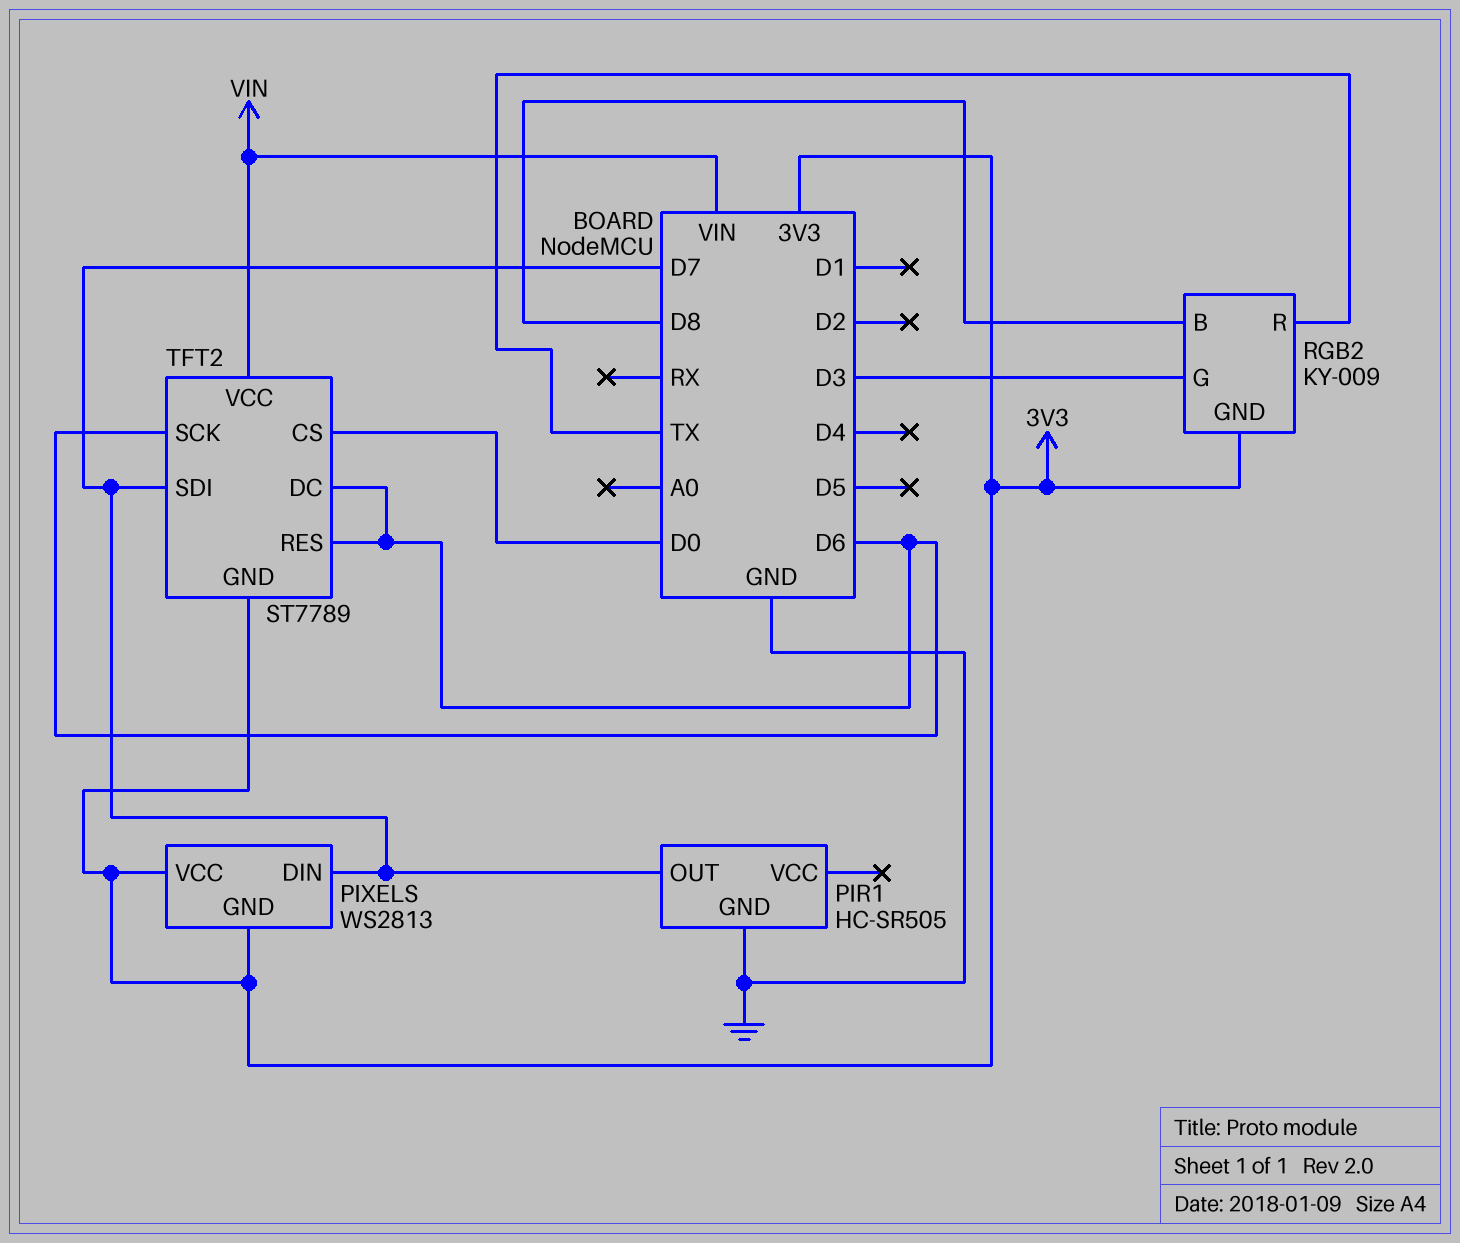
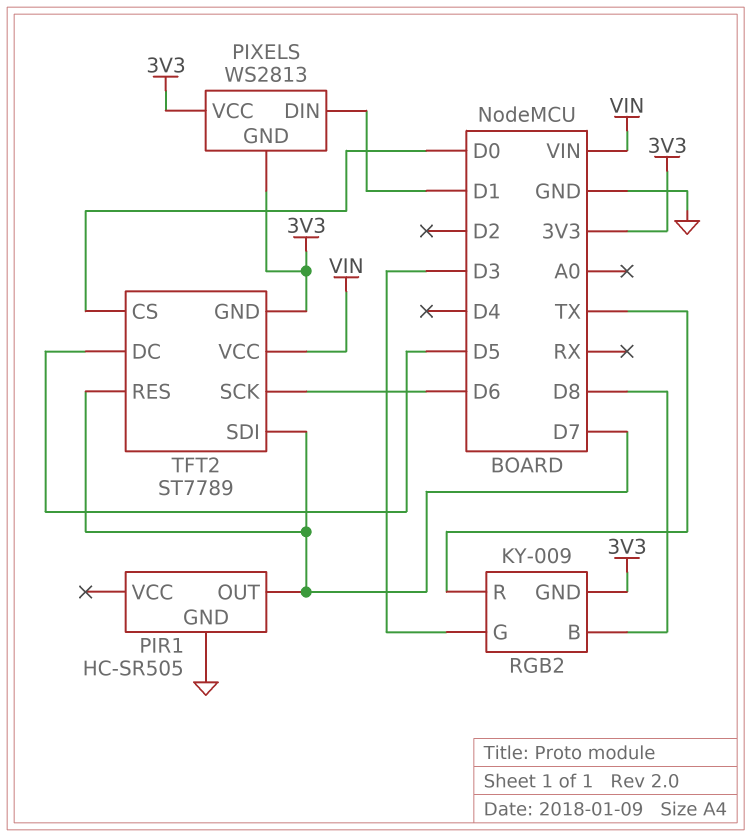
PIXELS pin DIN: D7 -> D1
TFT2 pin DC: D6 -> D5
TFT2 pin RES: D6 -> D7

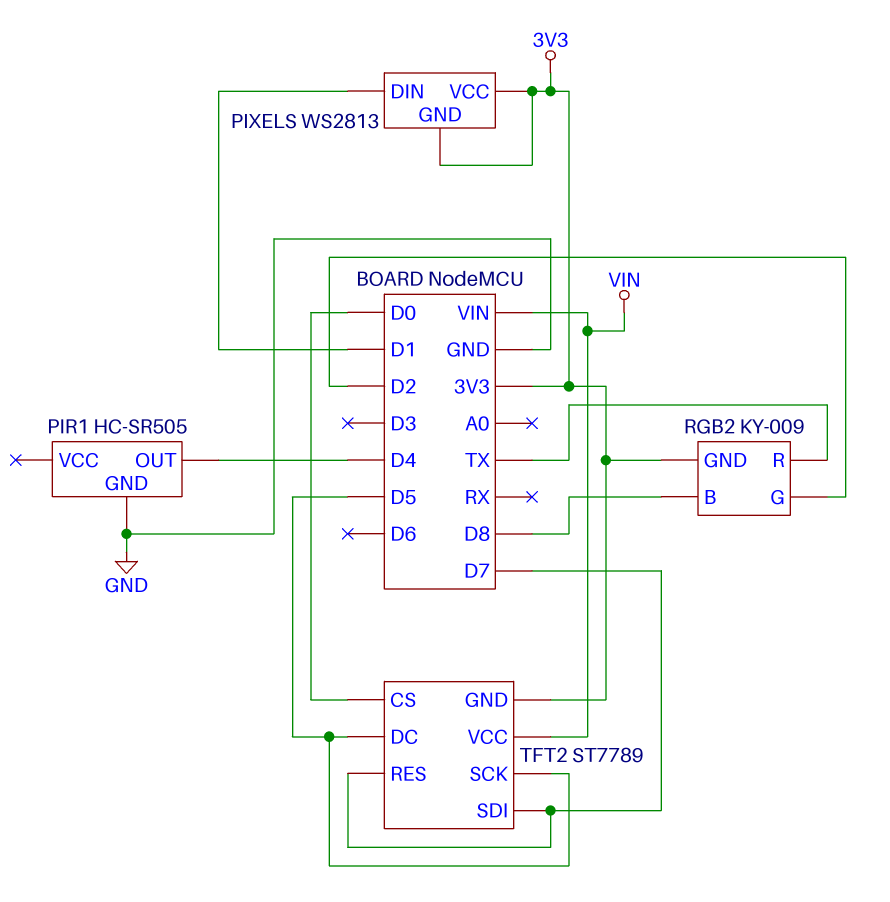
PIR1 pin OUT: D7 -> D4
RGB2 pin G: D3 -> D2
TFT2 pin SCK: D6 -> D5

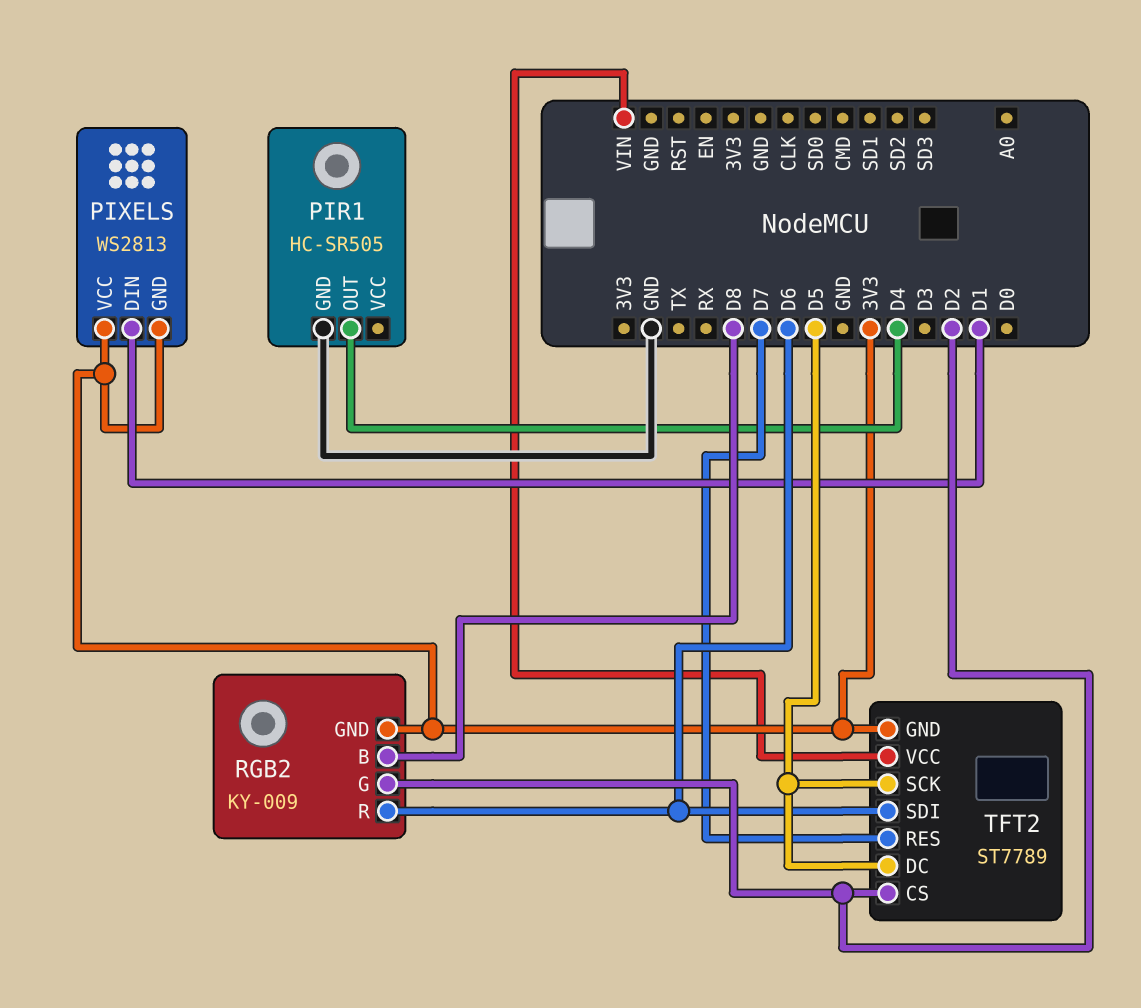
RGB2 pin R: TX -> D6
TFT2 pin CS: D0 -> D2
TFT2 pin SDI: D7 -> D6

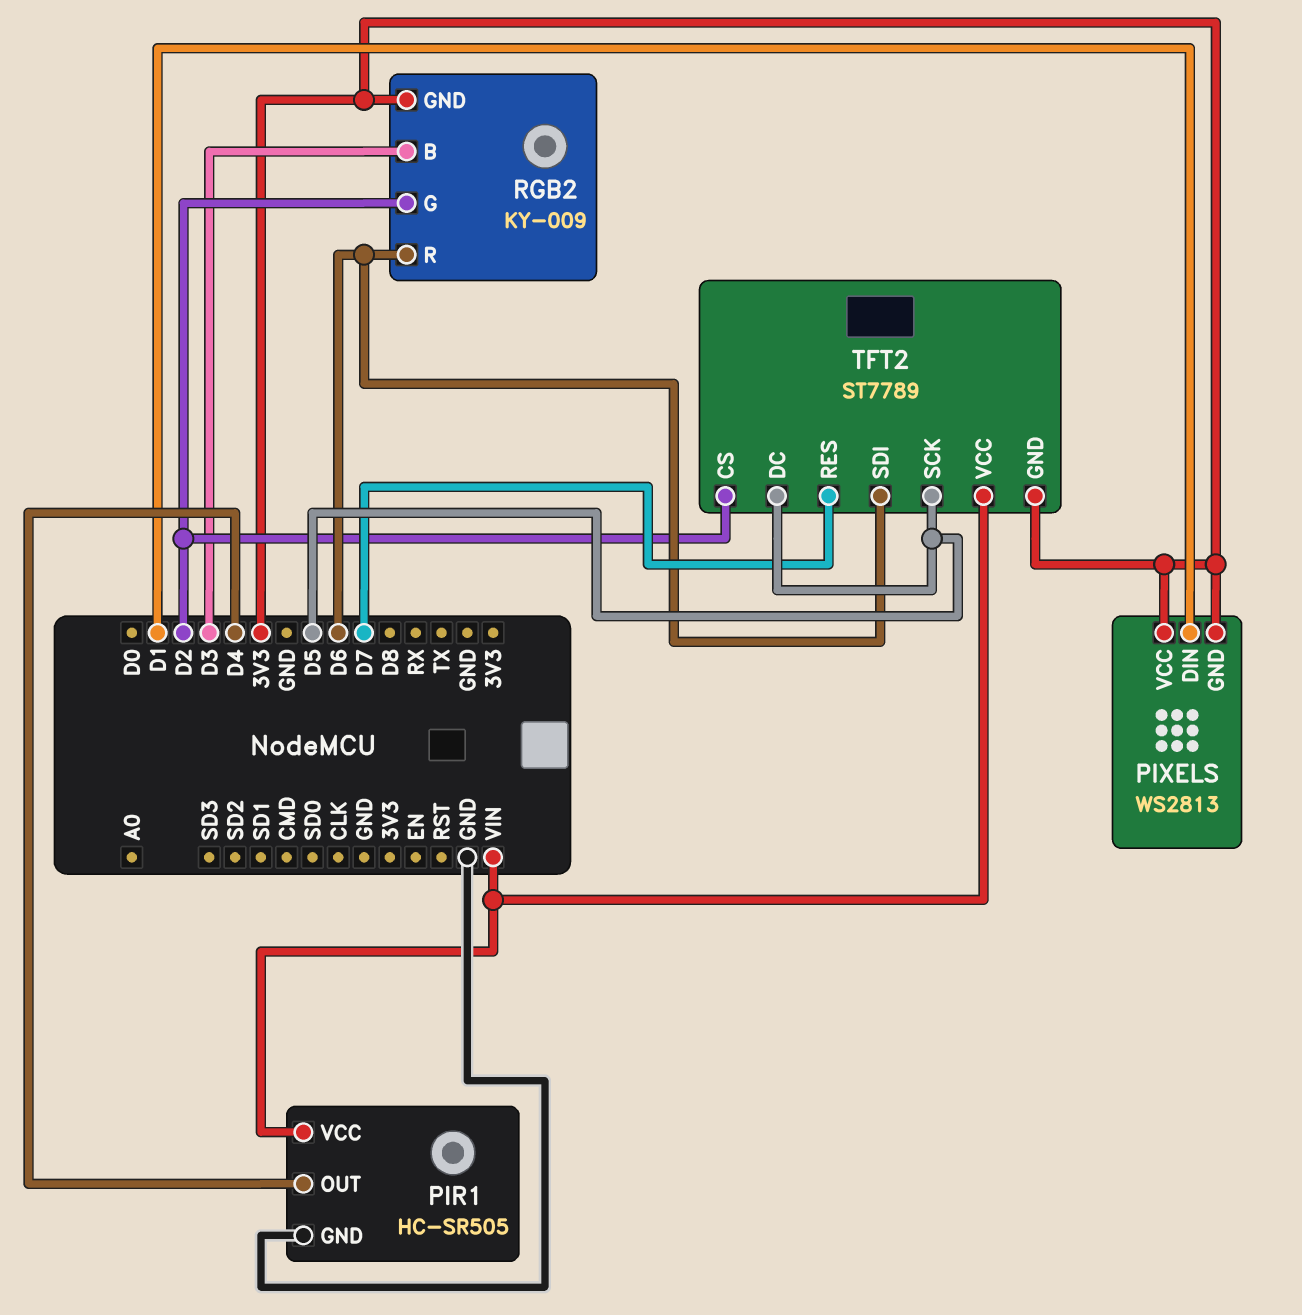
PIR1 pin VCC: none -> VIN
RGB2 pin B: D8 -> D3

